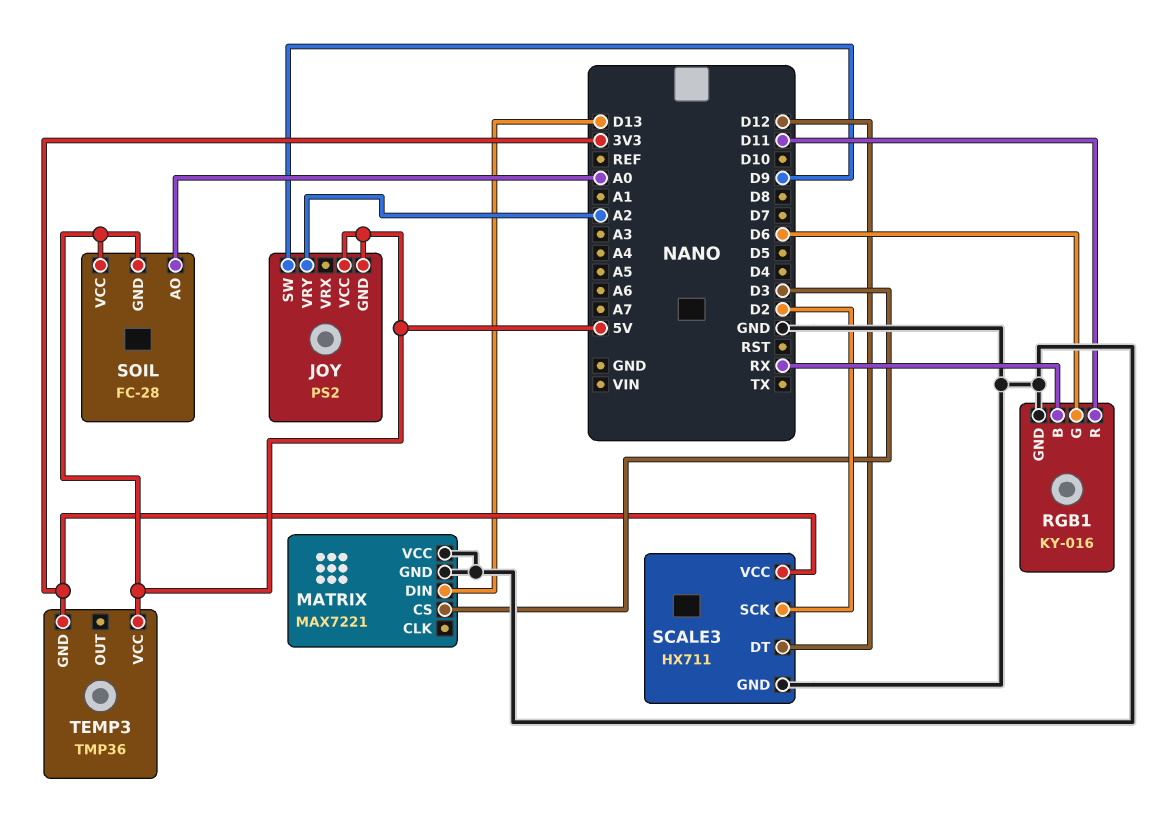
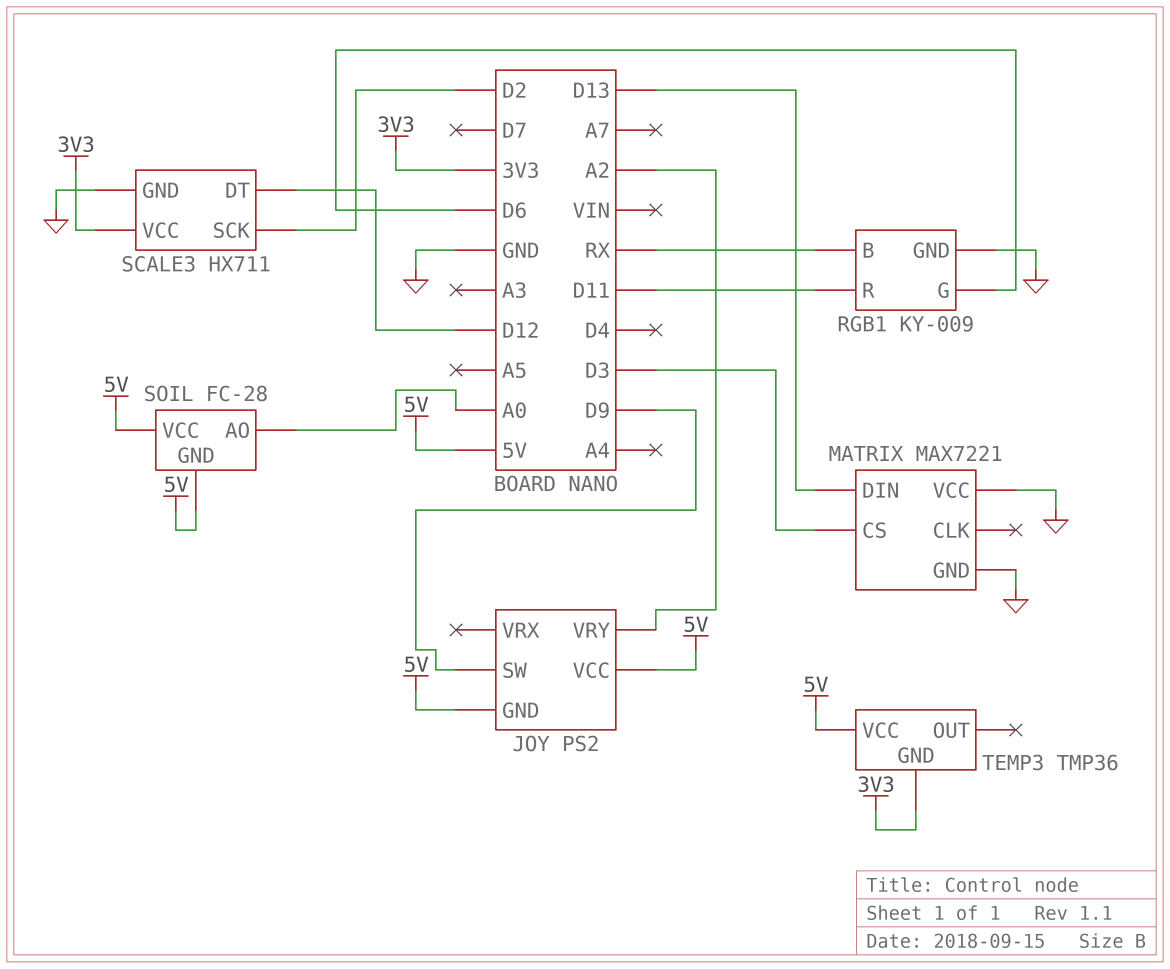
RGB1: KY-016 -> KY-009

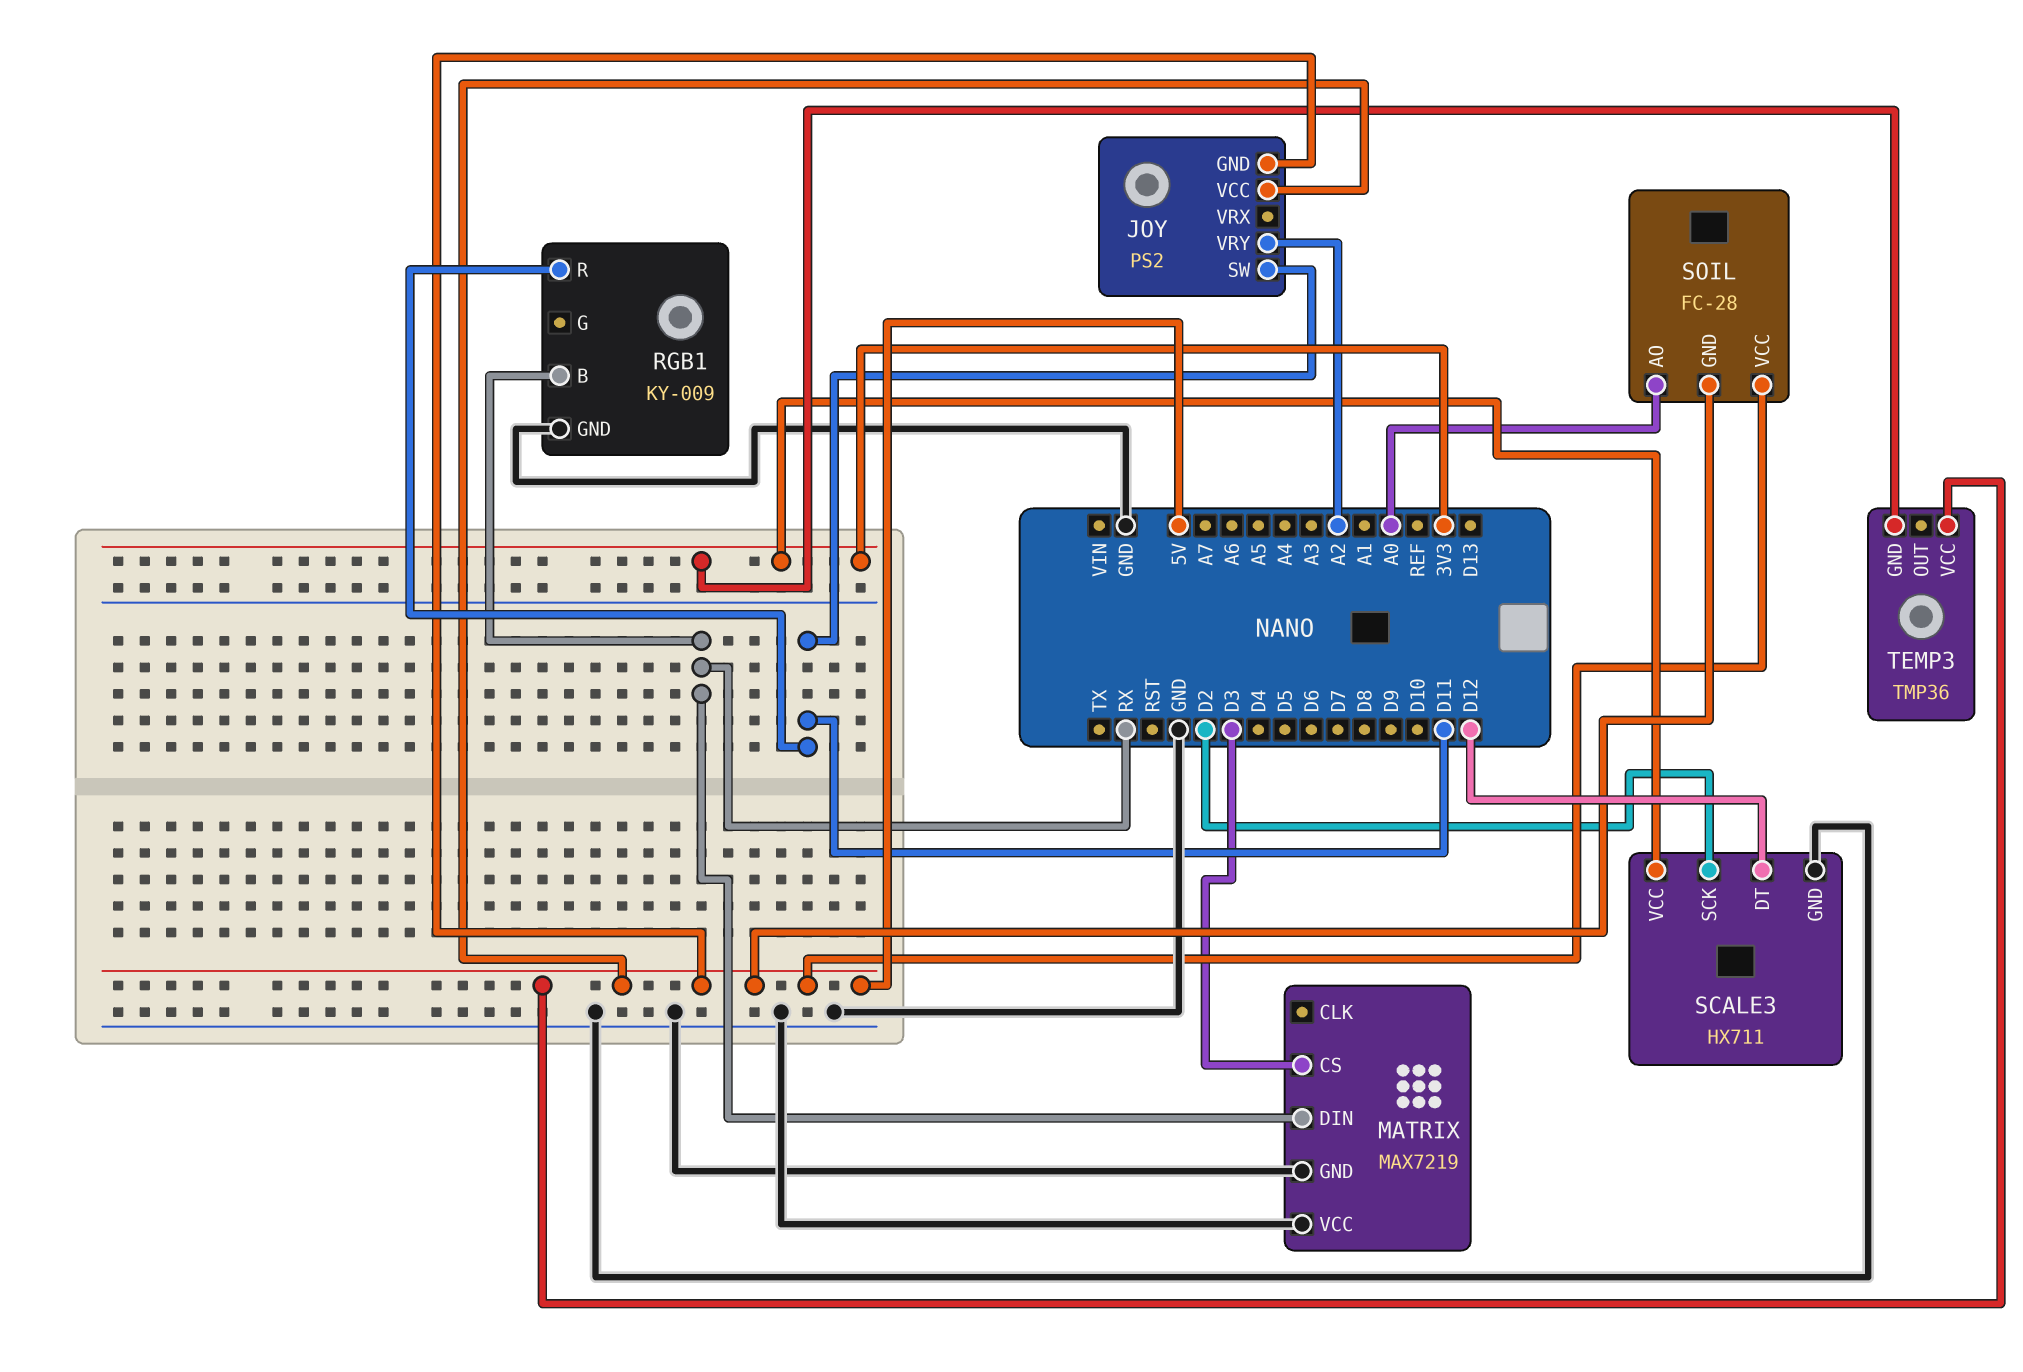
JOY pin SW: D9 -> D11
MATRIX: MAX7221 -> MAX7219
MATRIX pin DIN: D13 -> RX
RGB1 pin G: D6 -> none

